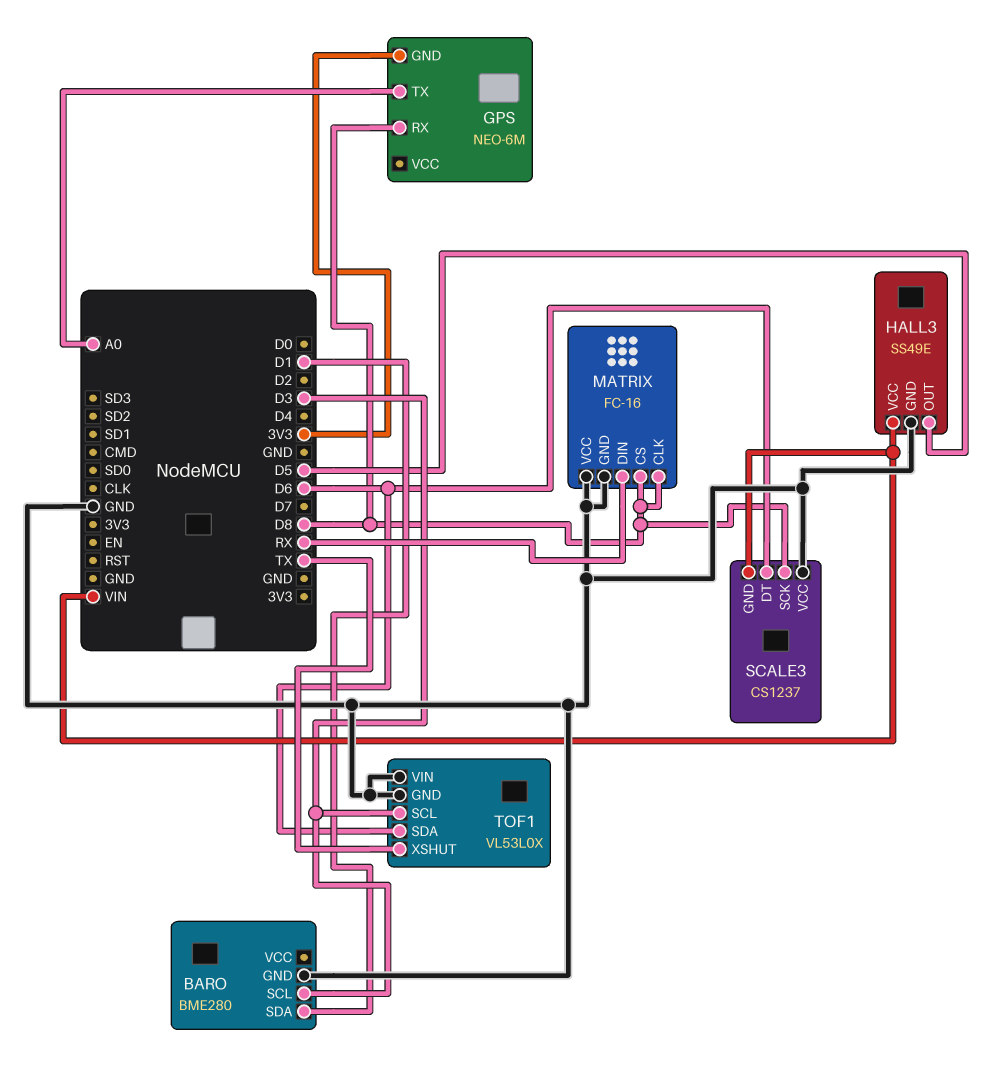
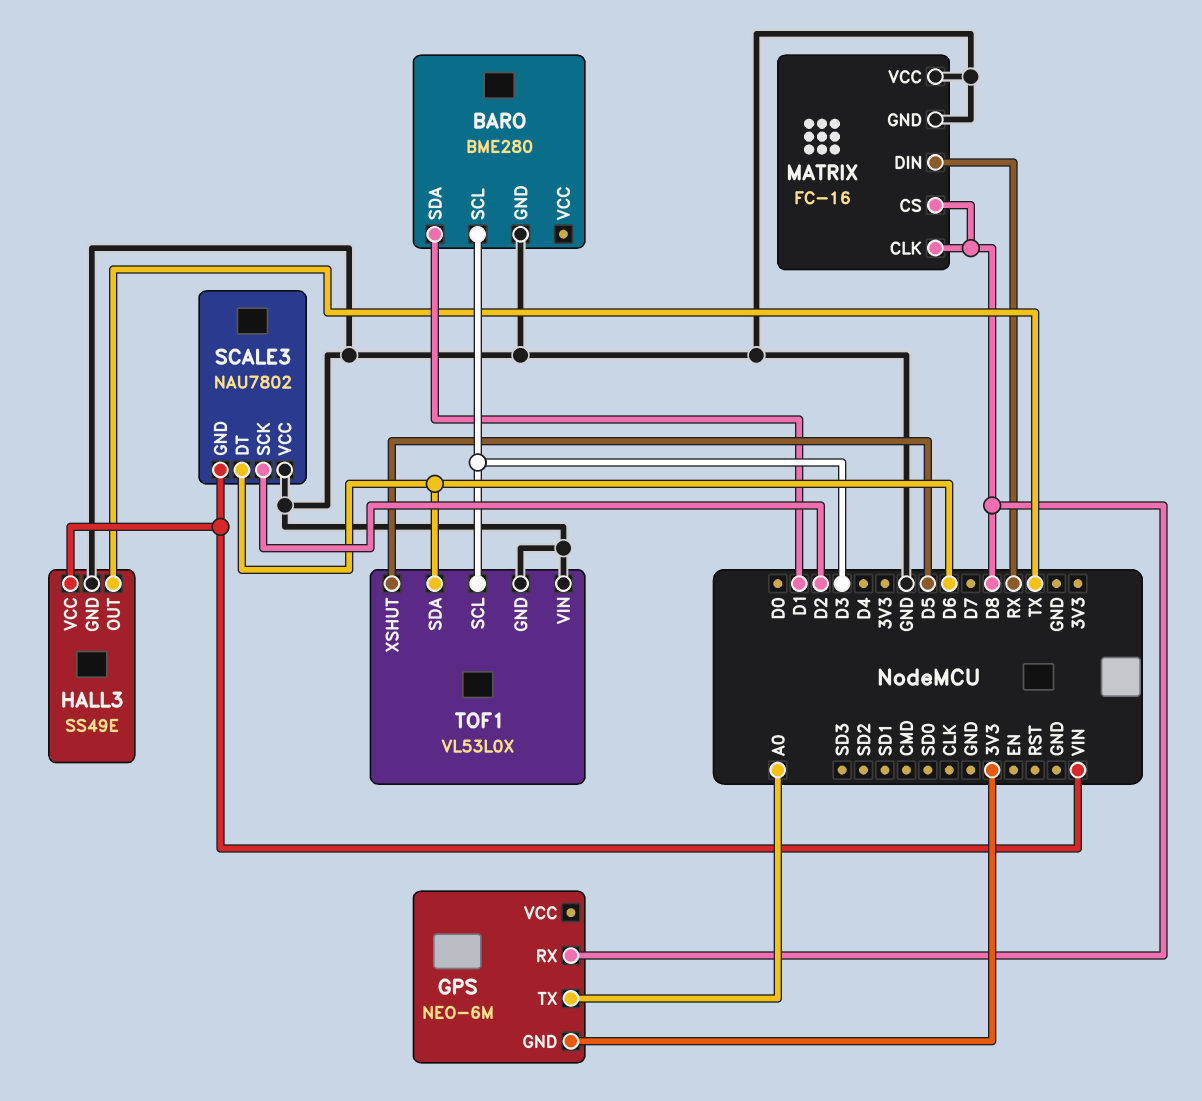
HALL3 pin OUT: D5 -> TX
SCALE3: CS1237 -> NAU7802
SCALE3 pin SCK: D8 -> D2
TOF1 pin XSHUT: TX -> D5

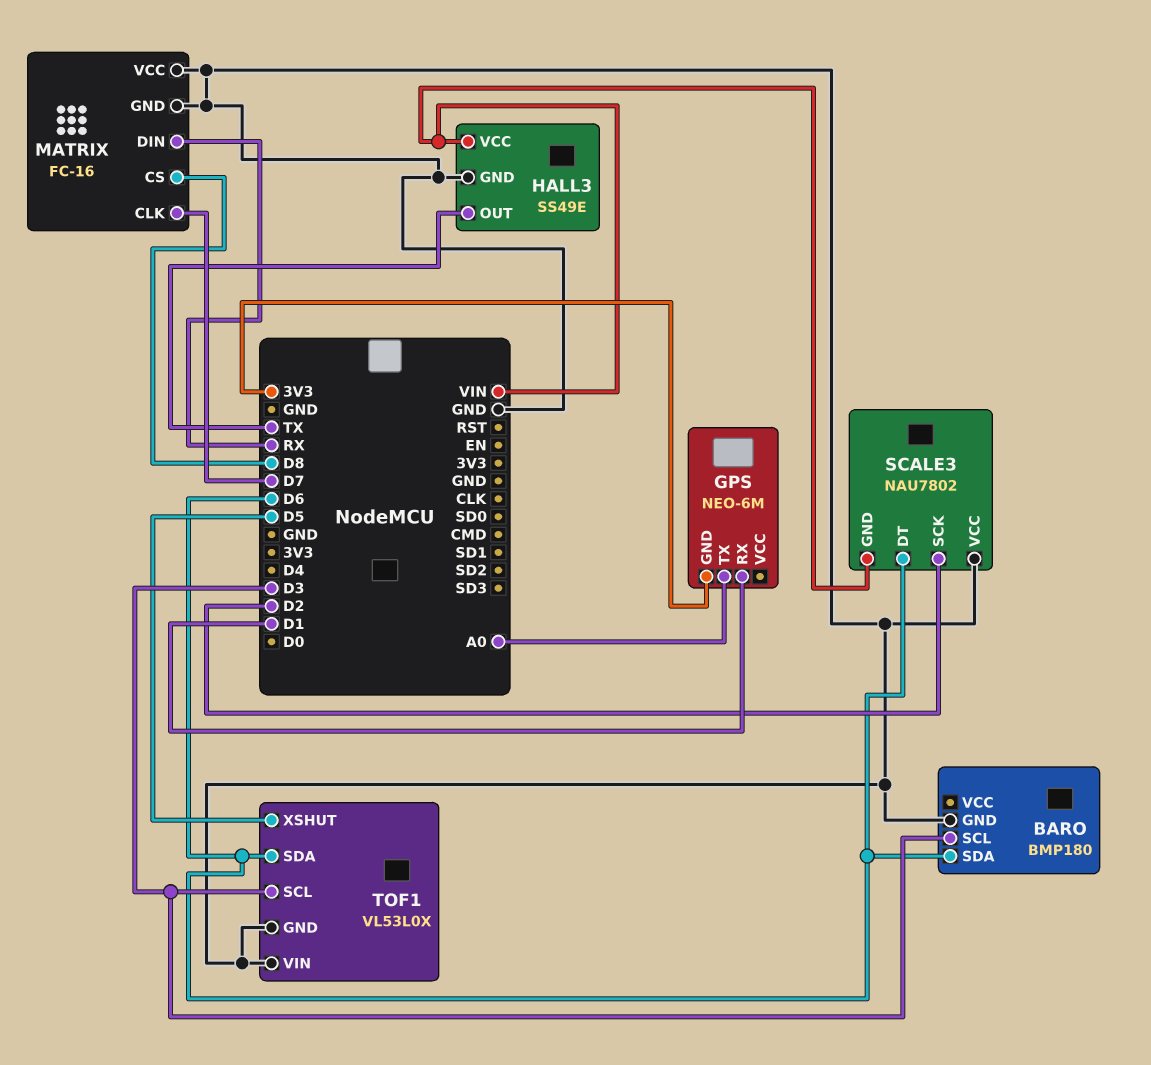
BARO: BME280 -> BMP180
BARO pin SDA: D1 -> D6
GPS pin RX: D8 -> D1
MATRIX pin CLK: D8 -> D7

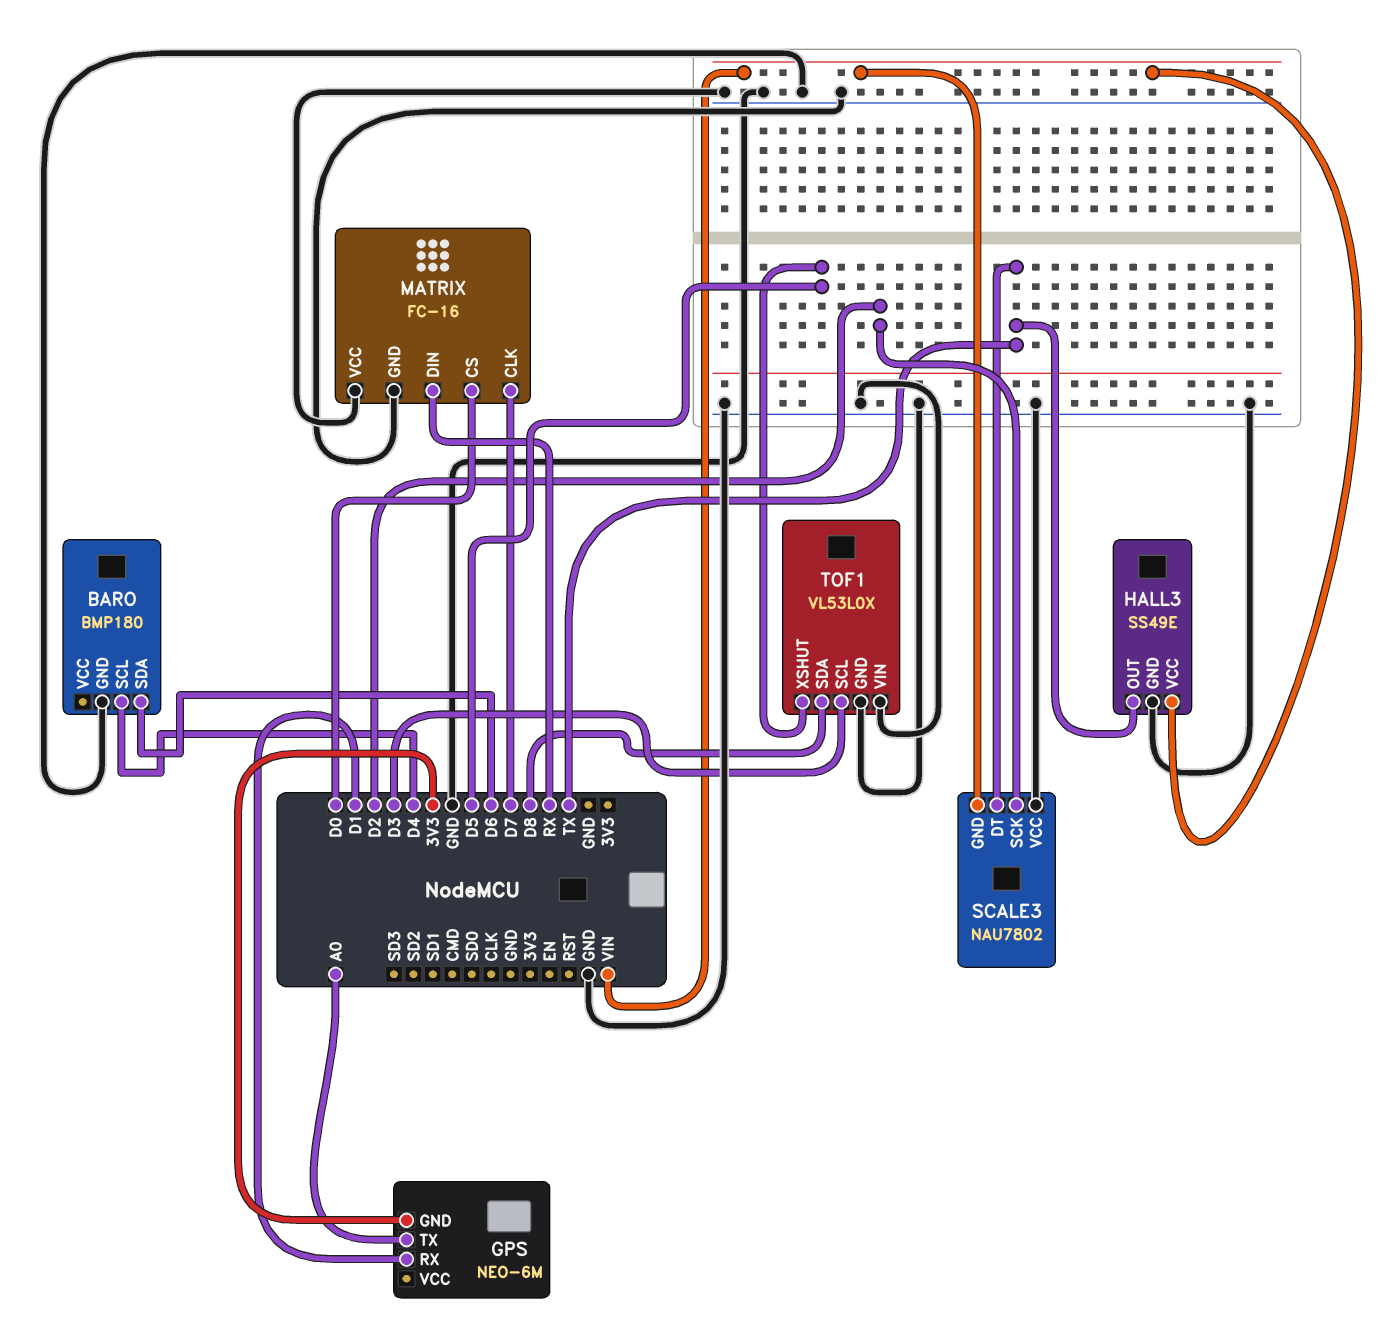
BARO pin SCL: D3 -> D4
MATRIX pin CS: D8 -> D0
SCALE3 pin DT: D6 -> TX
TOF1 pin SDA: D6 -> D8

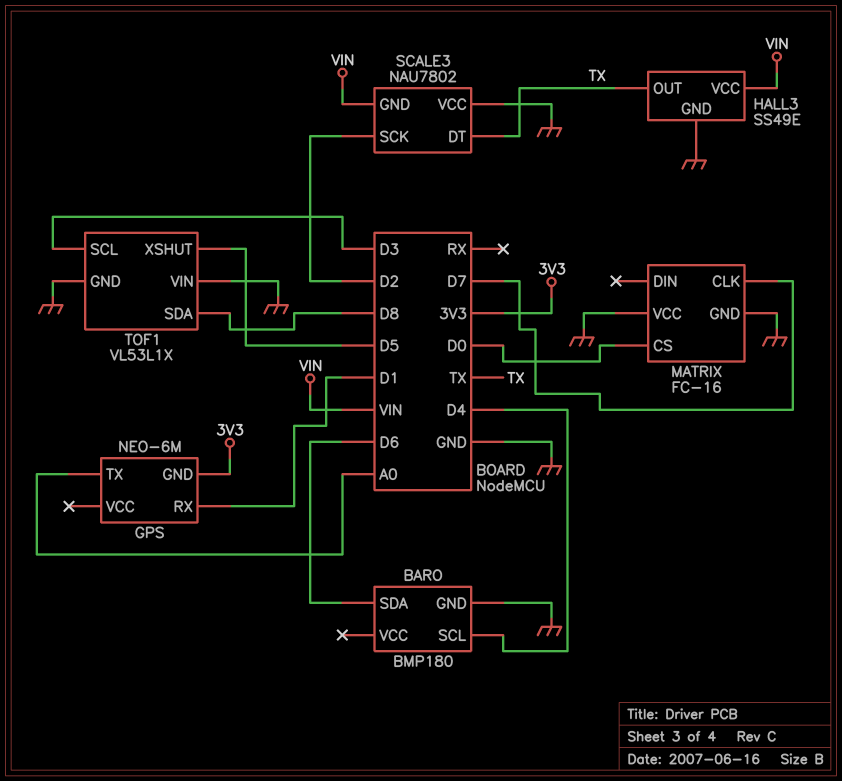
MATRIX pin DIN: RX -> none
TOF1: VL53L0X -> VL53L1X

